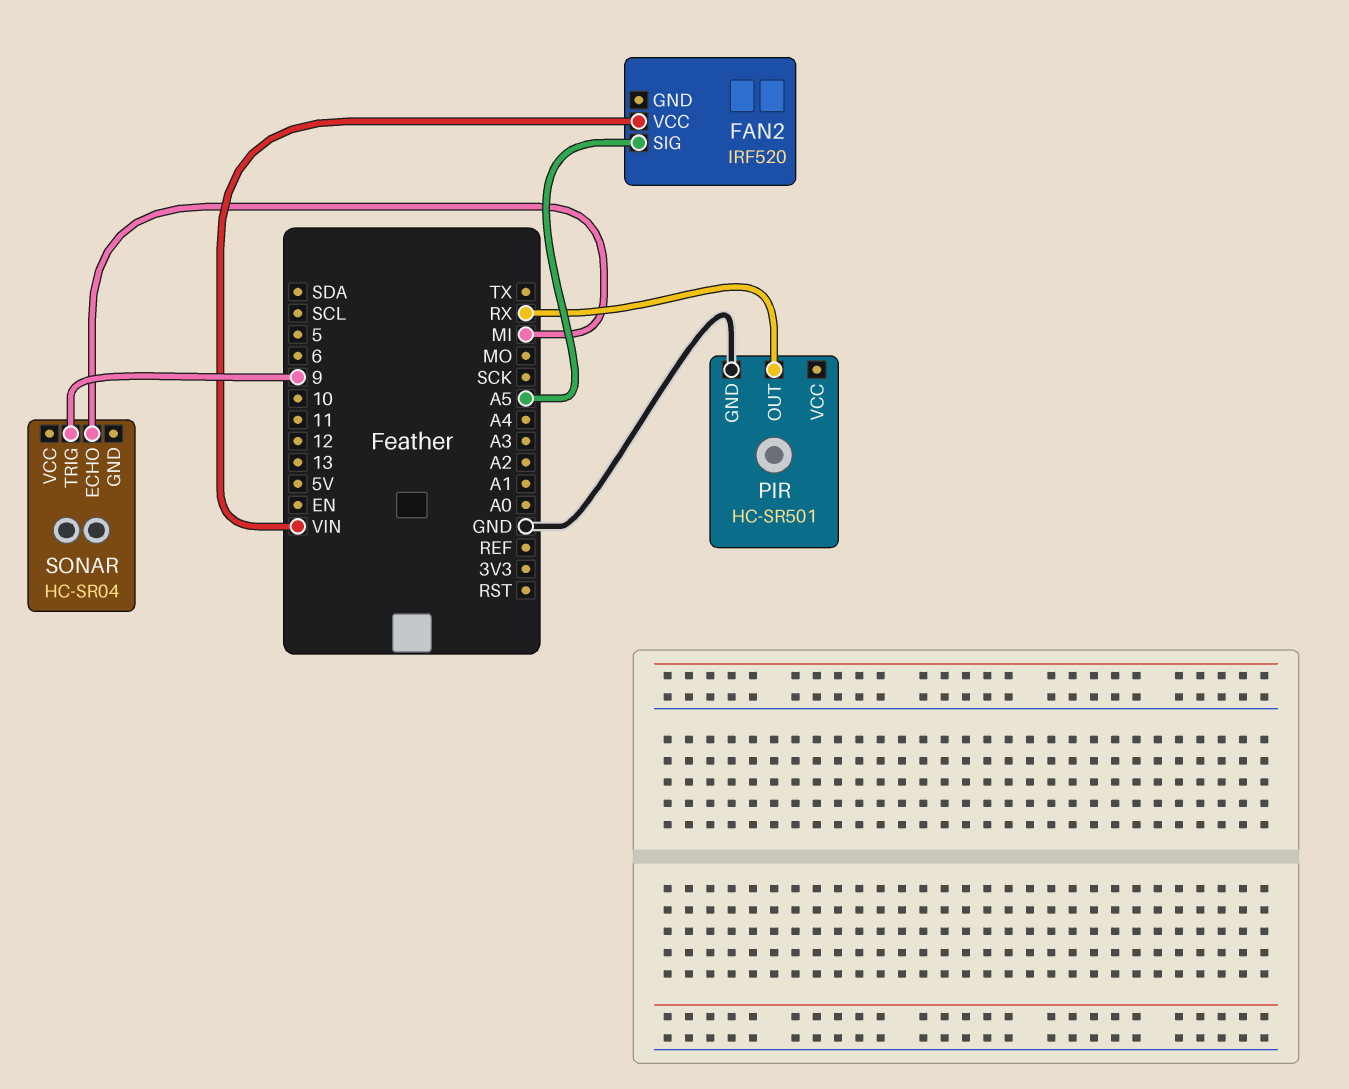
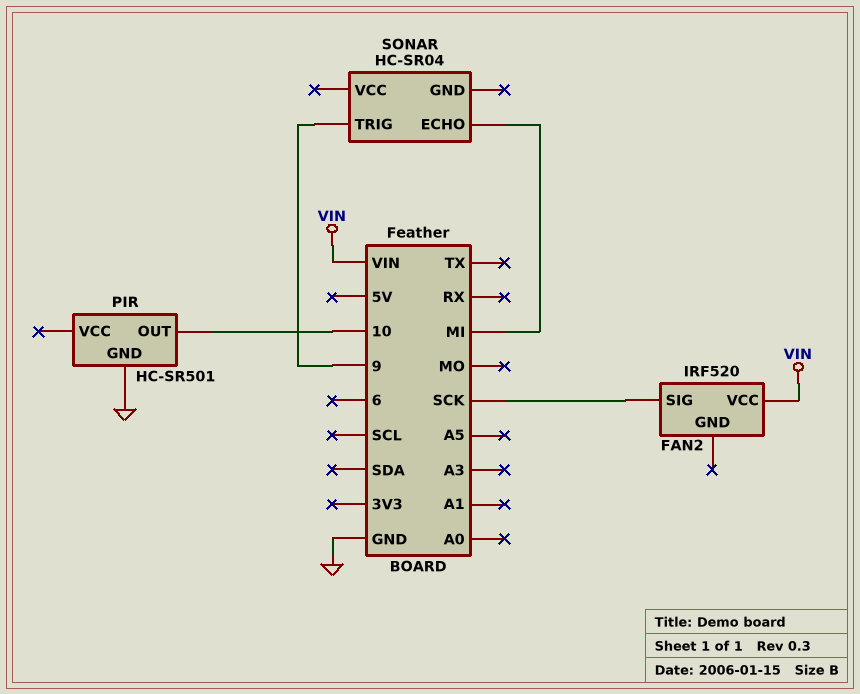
FAN2 pin SIG: A5 -> SCK
PIR pin OUT: RX -> 10

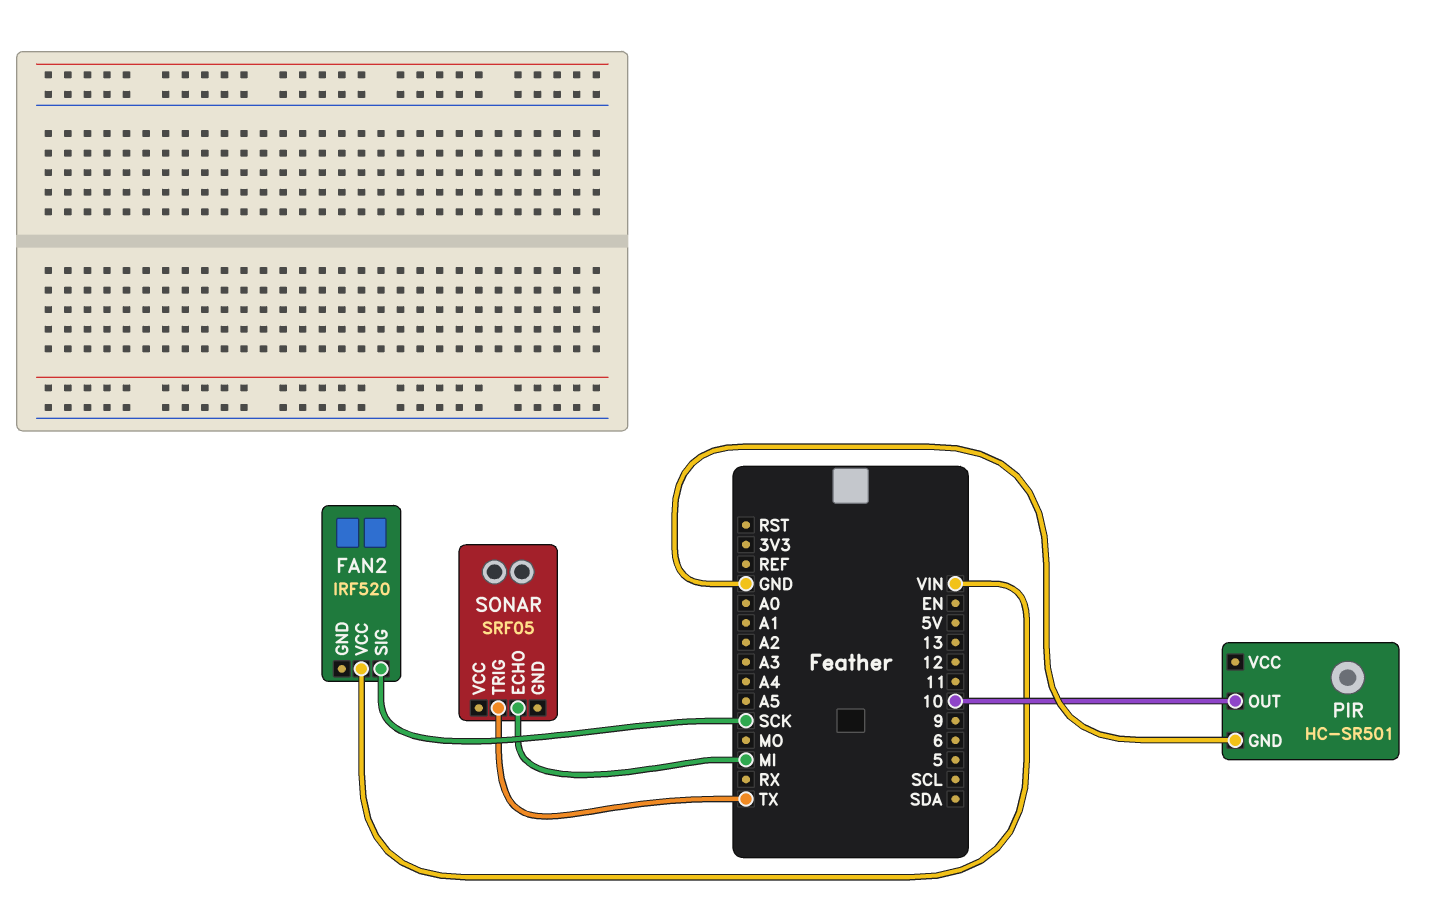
SONAR: HC-SR04 -> SRF05
SONAR pin TRIG: 9 -> TX

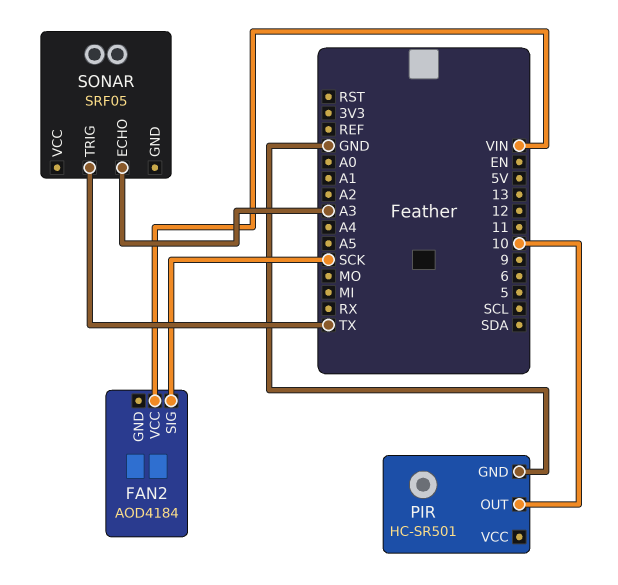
FAN2: IRF520 -> AOD4184
SONAR pin ECHO: MI -> A3

